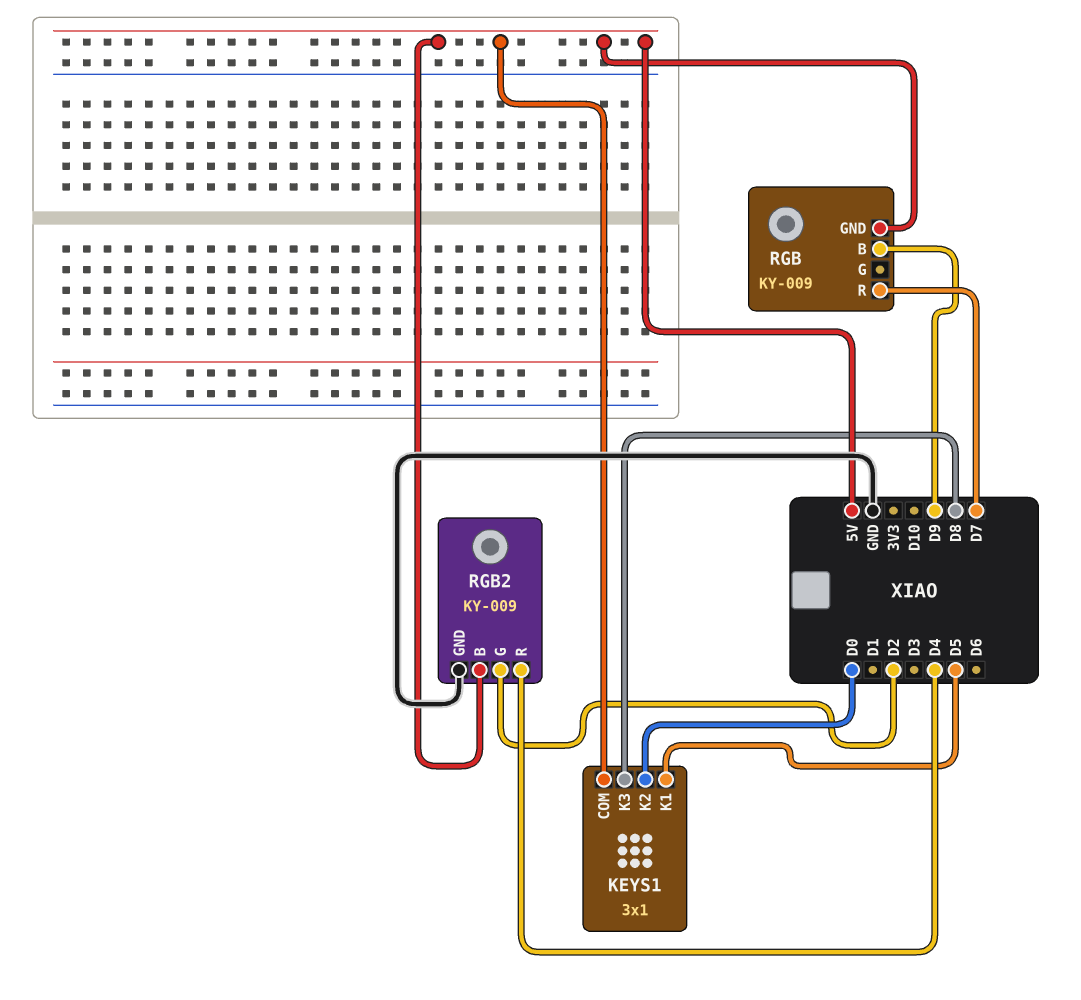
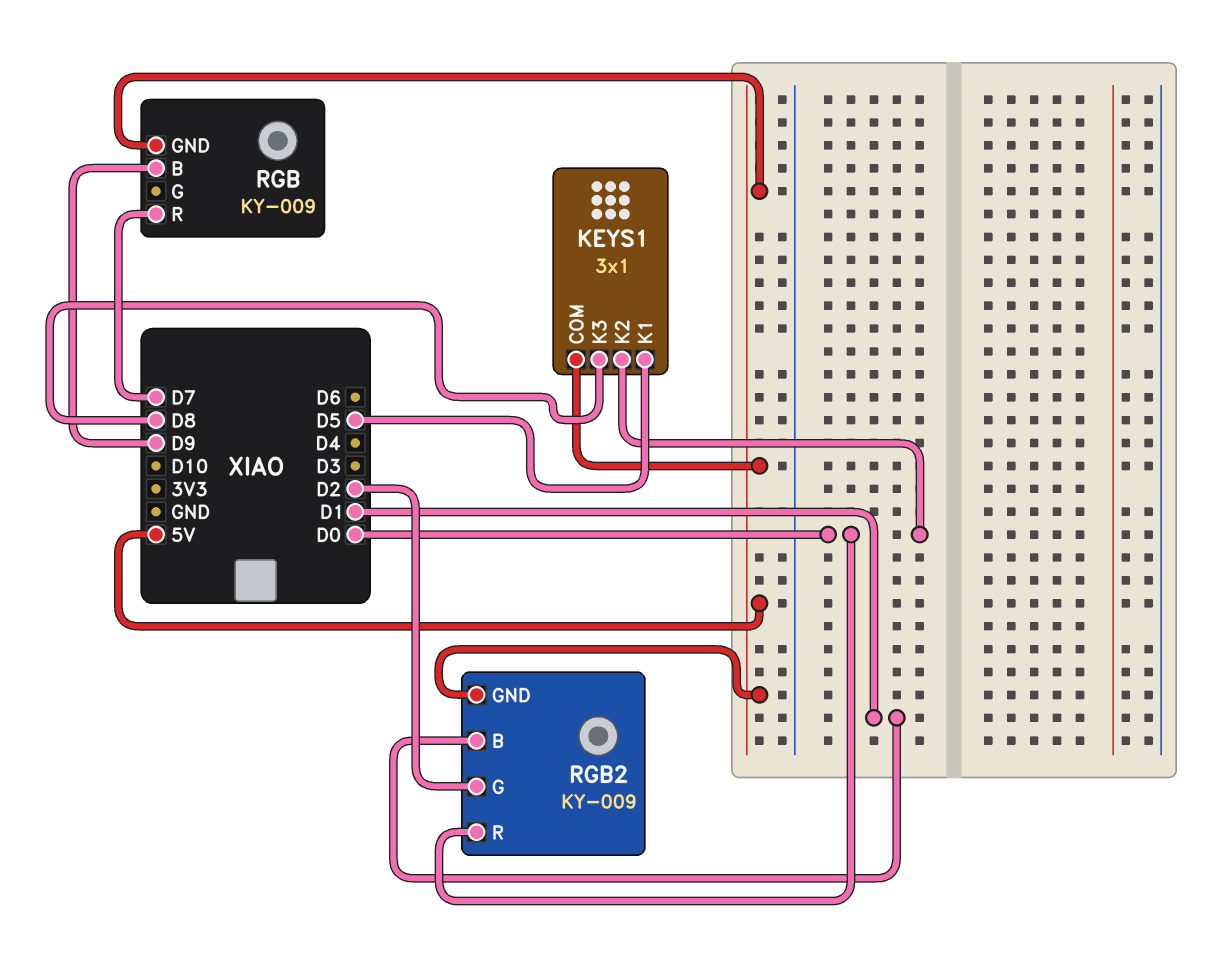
RGB2 pin B: 5V -> D1
RGB2 pin GND: GND -> 5V
RGB2 pin R: D4 -> D0

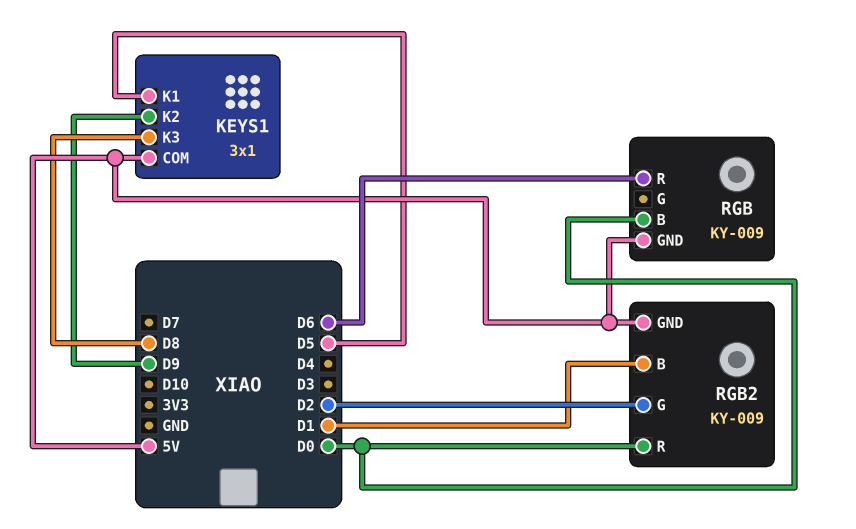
KEYS1 pin K2: D0 -> D9
RGB pin B: D9 -> D0
RGB pin R: D7 -> D6

